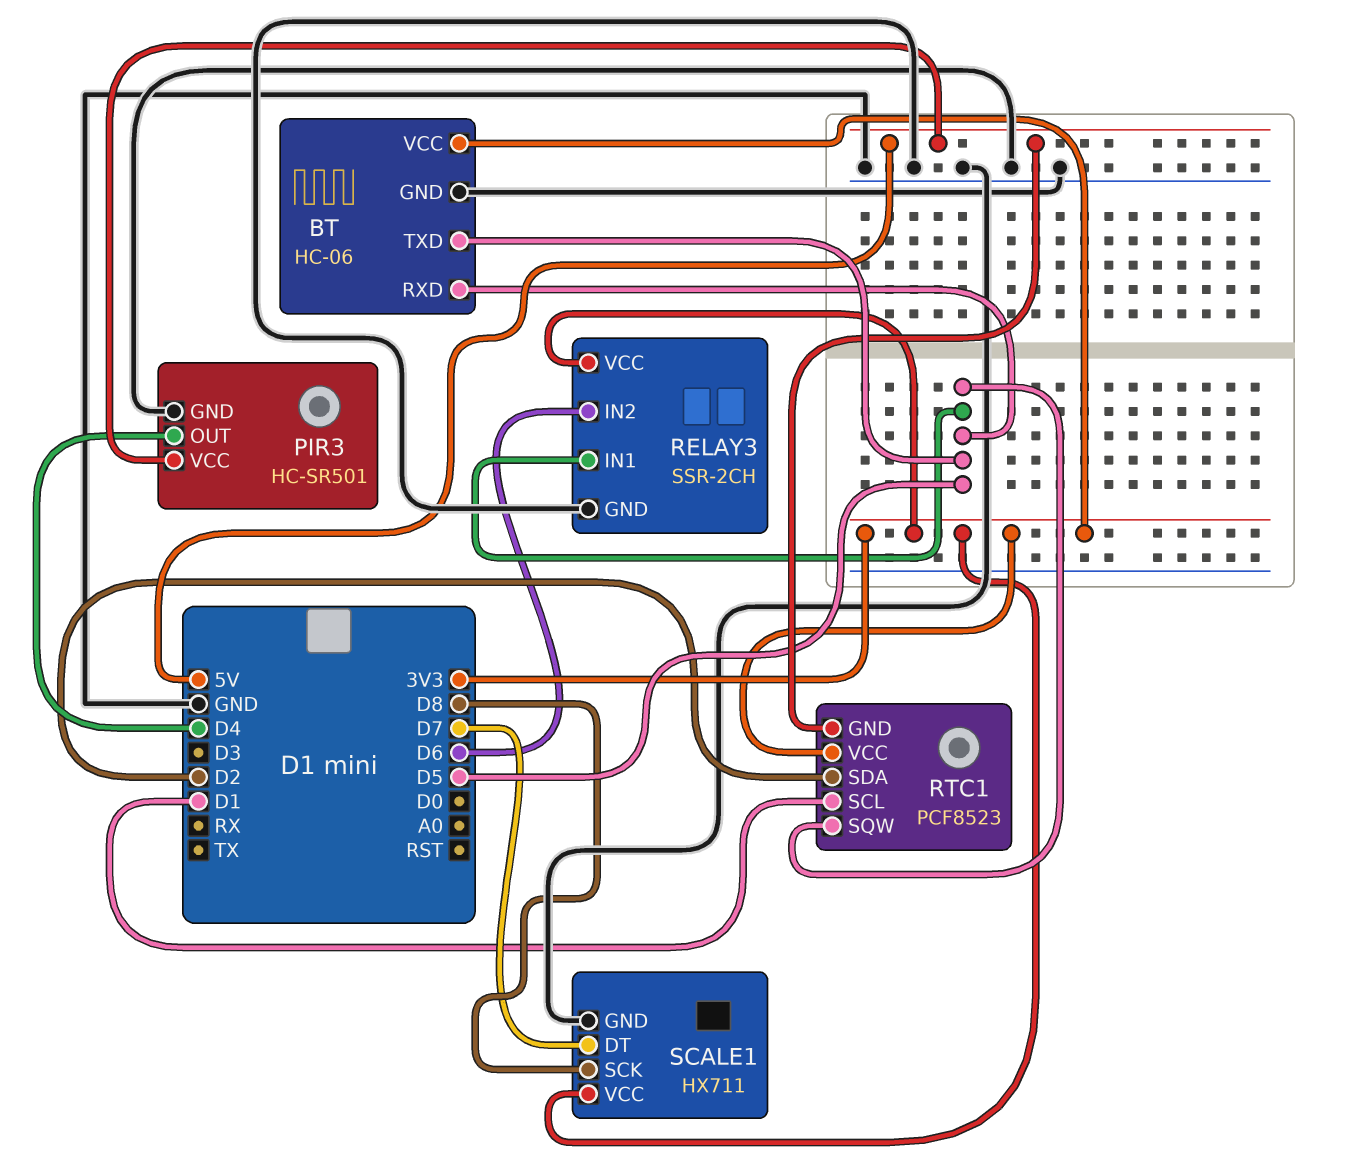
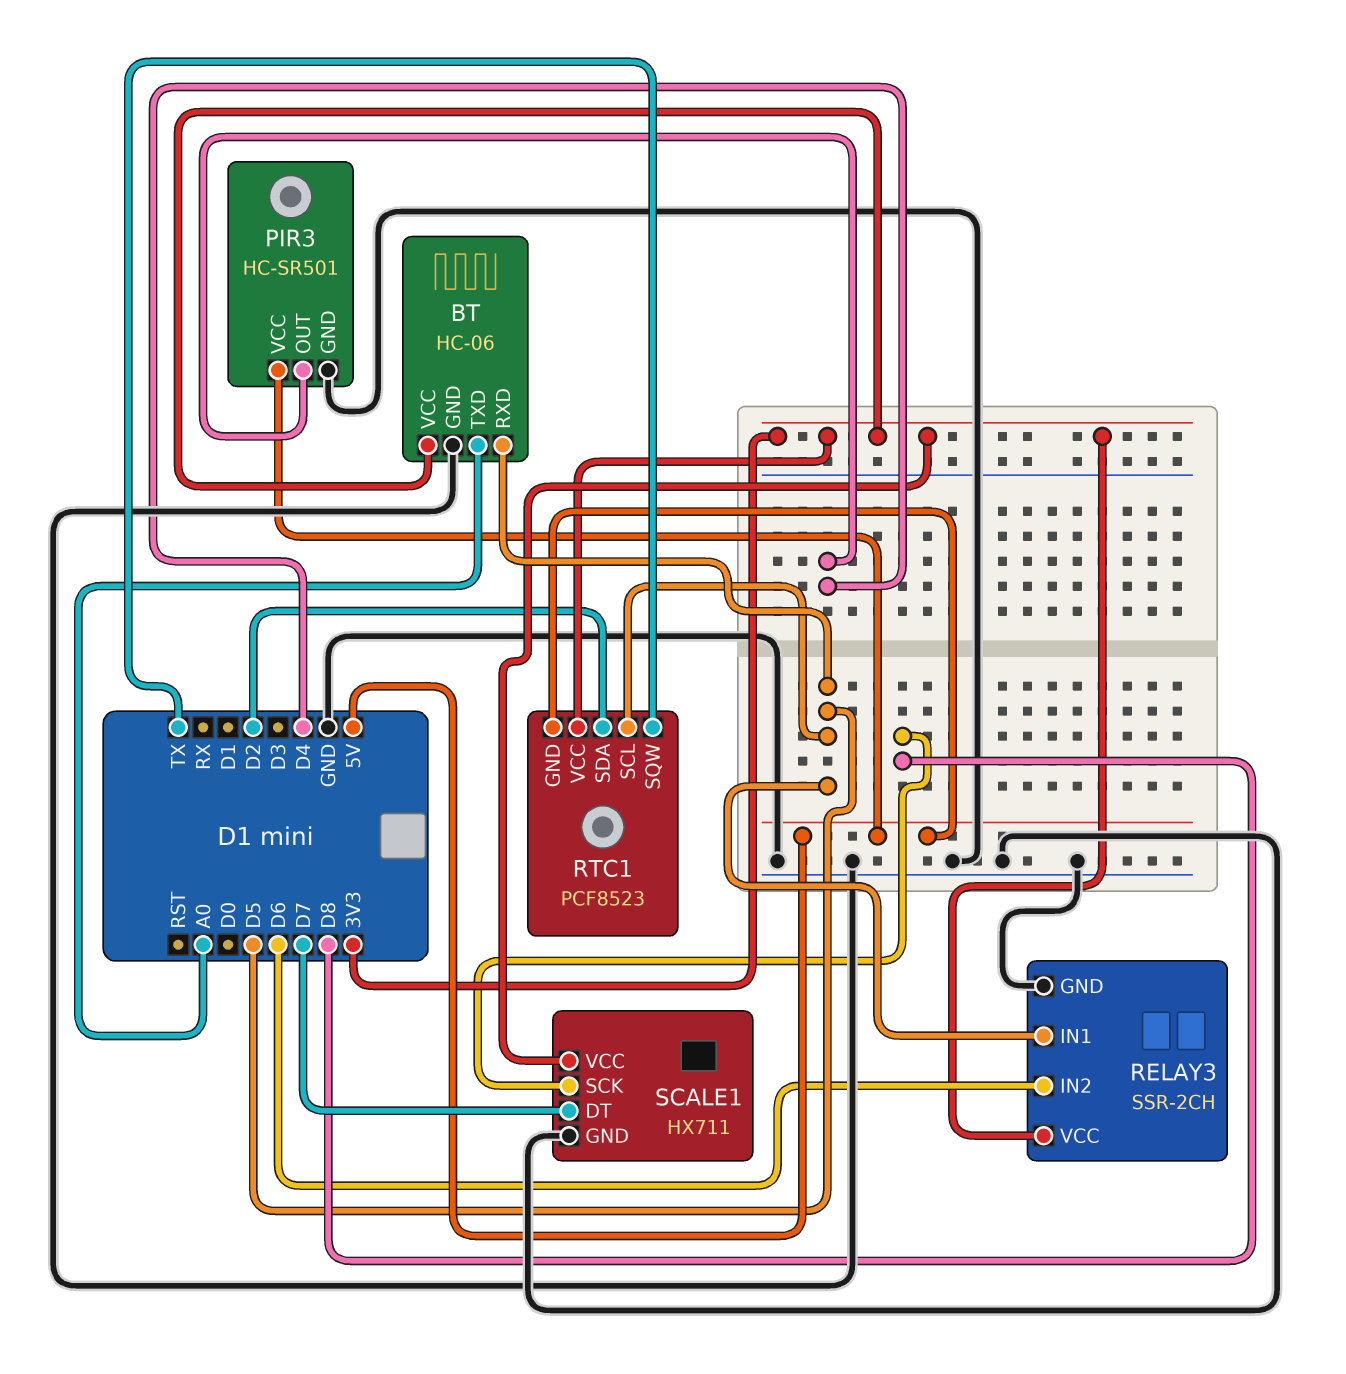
BT pin TXD: D5 -> A0
RTC1 pin SCL: D1 -> D5
RTC1 pin SQW: D5 -> TX

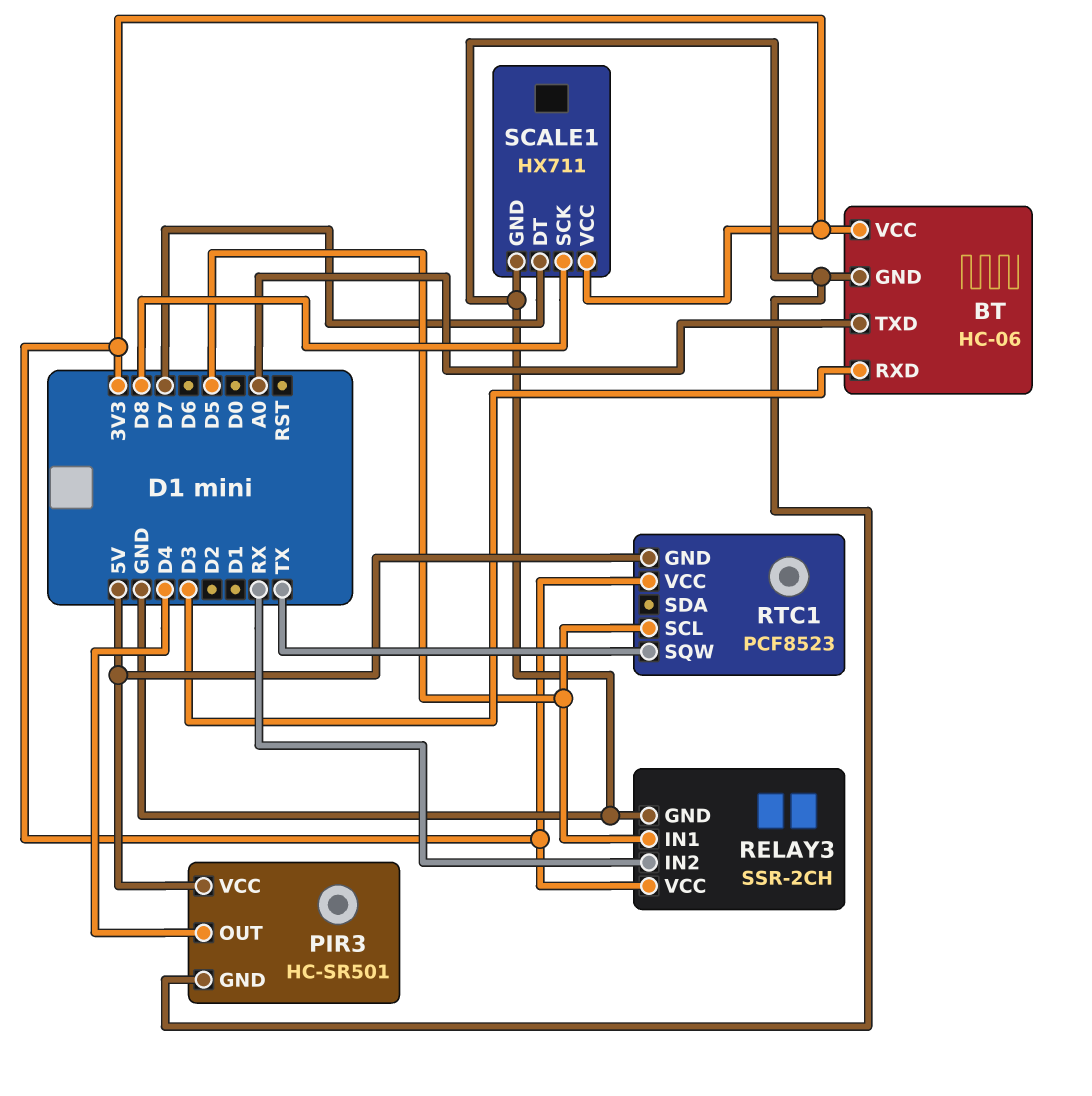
BT pin RXD: D5 -> D3
RELAY3 pin IN2: D6 -> RX
RTC1 pin SDA: D2 -> none

